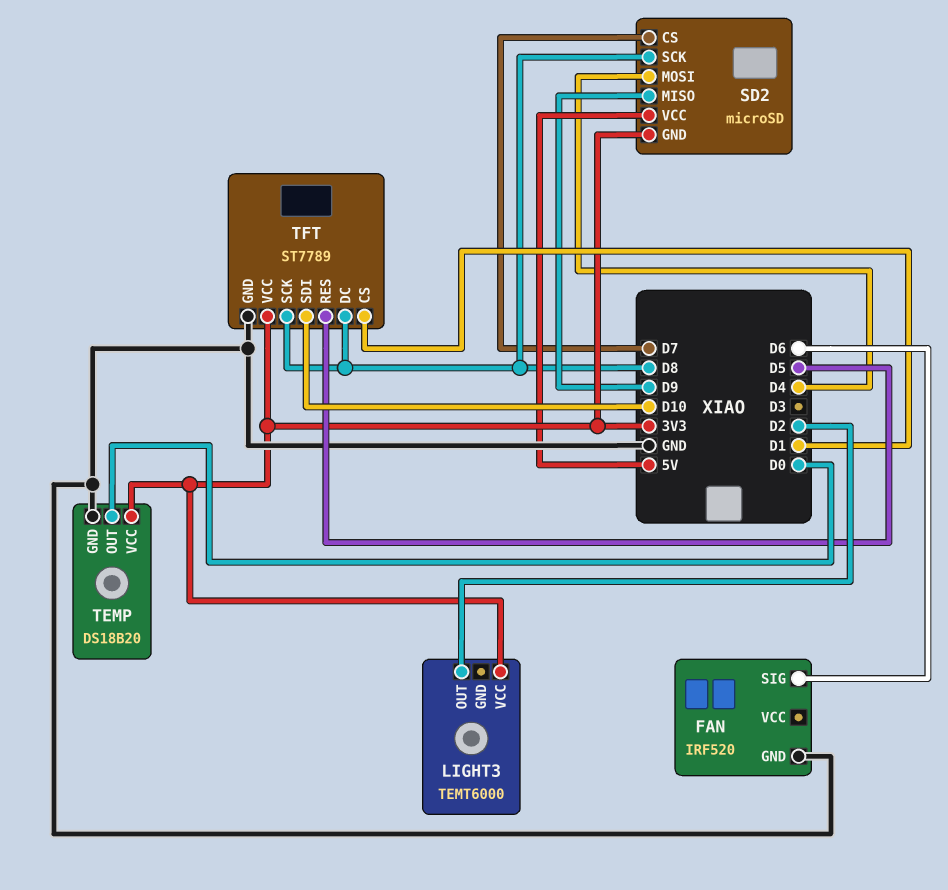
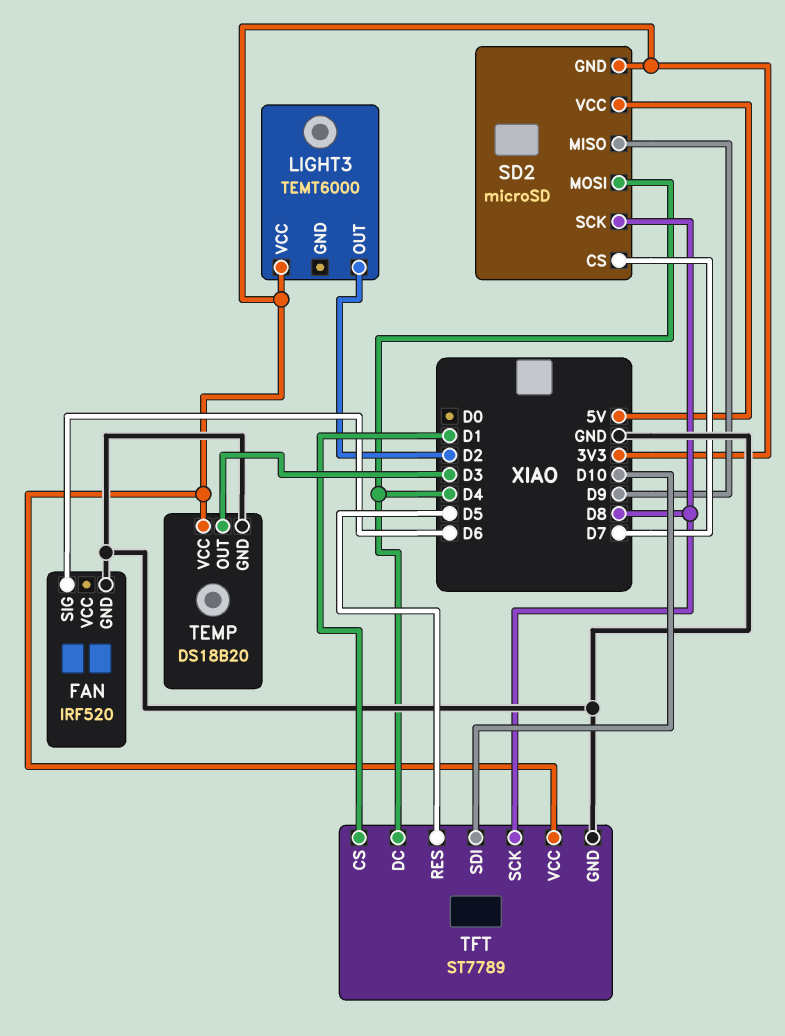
TEMP pin OUT: D0 -> D3
TFT pin DC: D8 -> D4

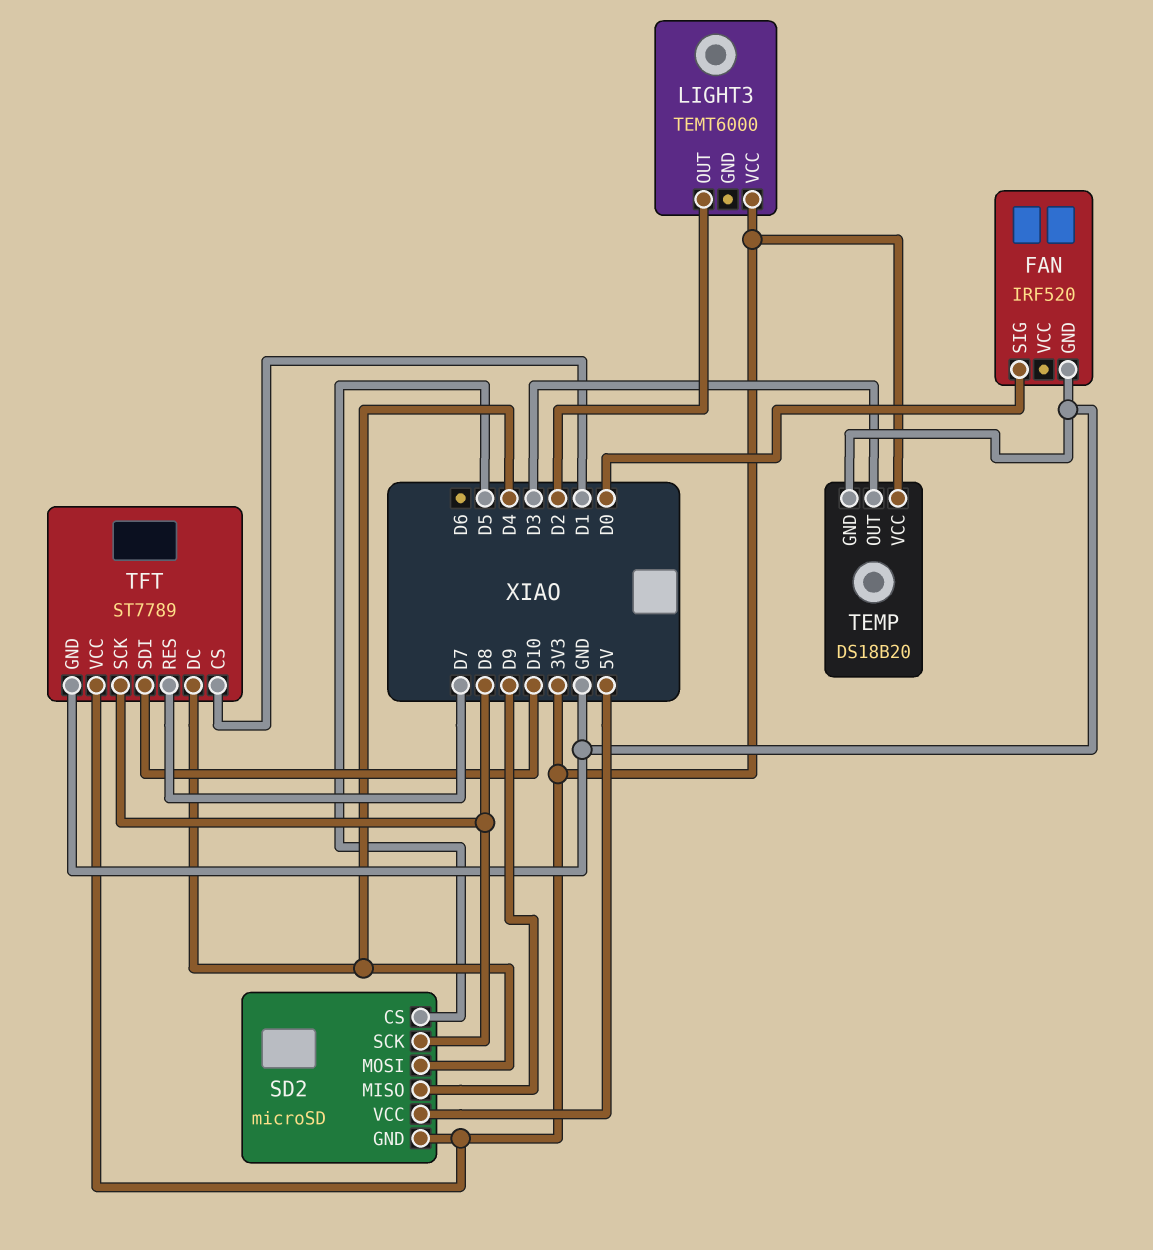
FAN pin SIG: D6 -> D0
SD2 pin CS: D7 -> D5
TFT pin RES: D5 -> D7

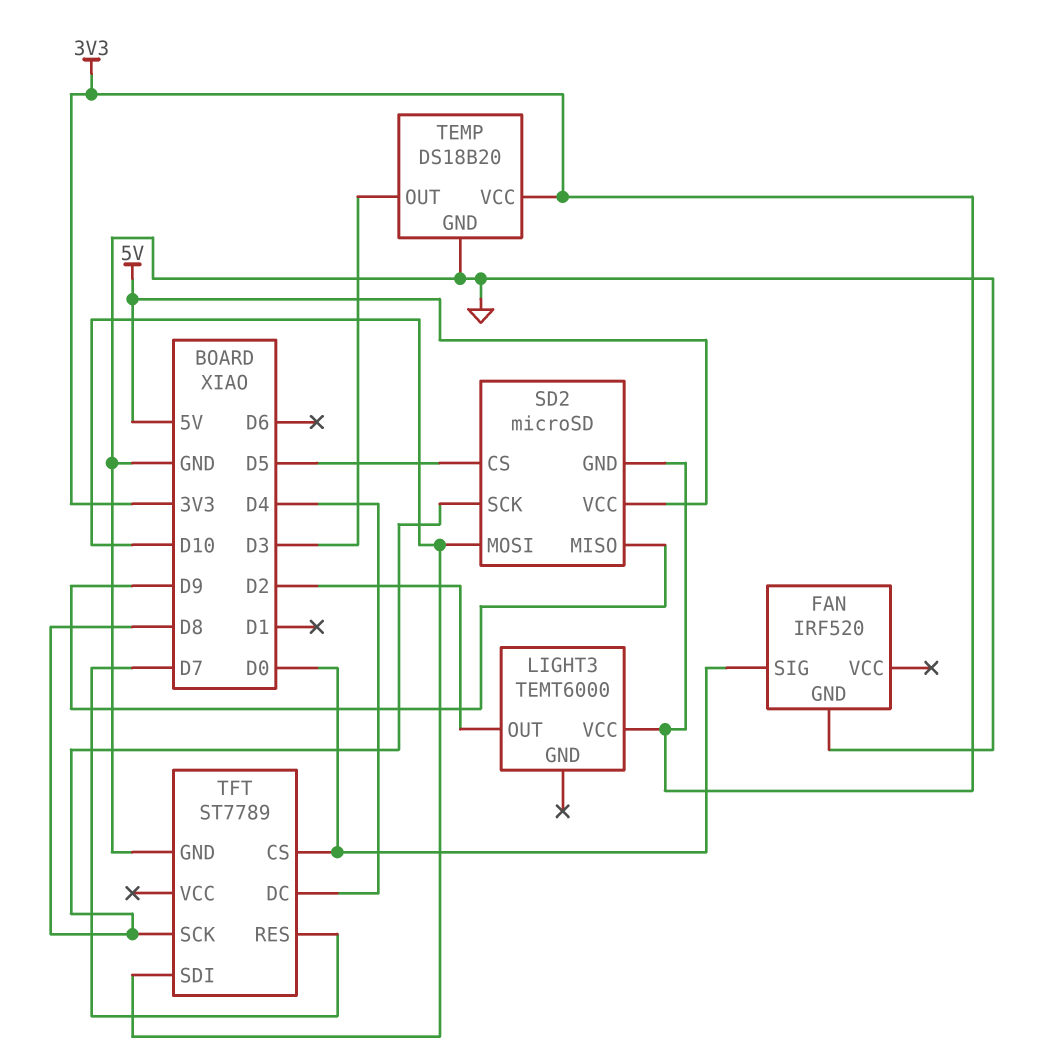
SD2 pin MOSI: D4 -> D10
TFT pin CS: D1 -> D0
TFT pin VCC: 3V3 -> none

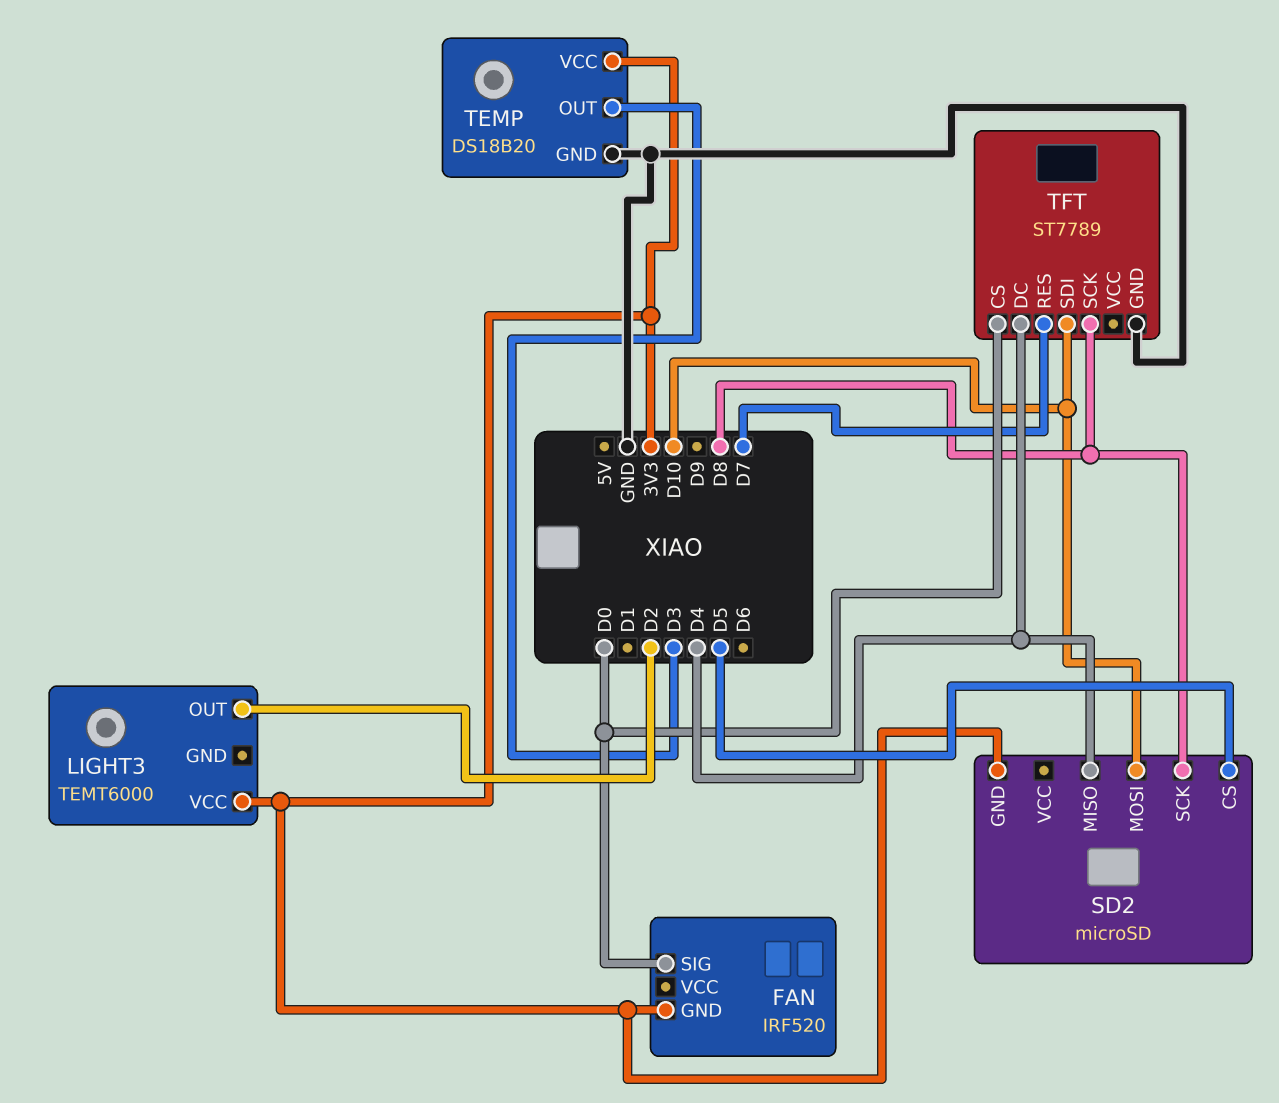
FAN pin GND: GND -> 3V3
SD2 pin MISO: D9 -> D4
SD2 pin VCC: 5V -> none

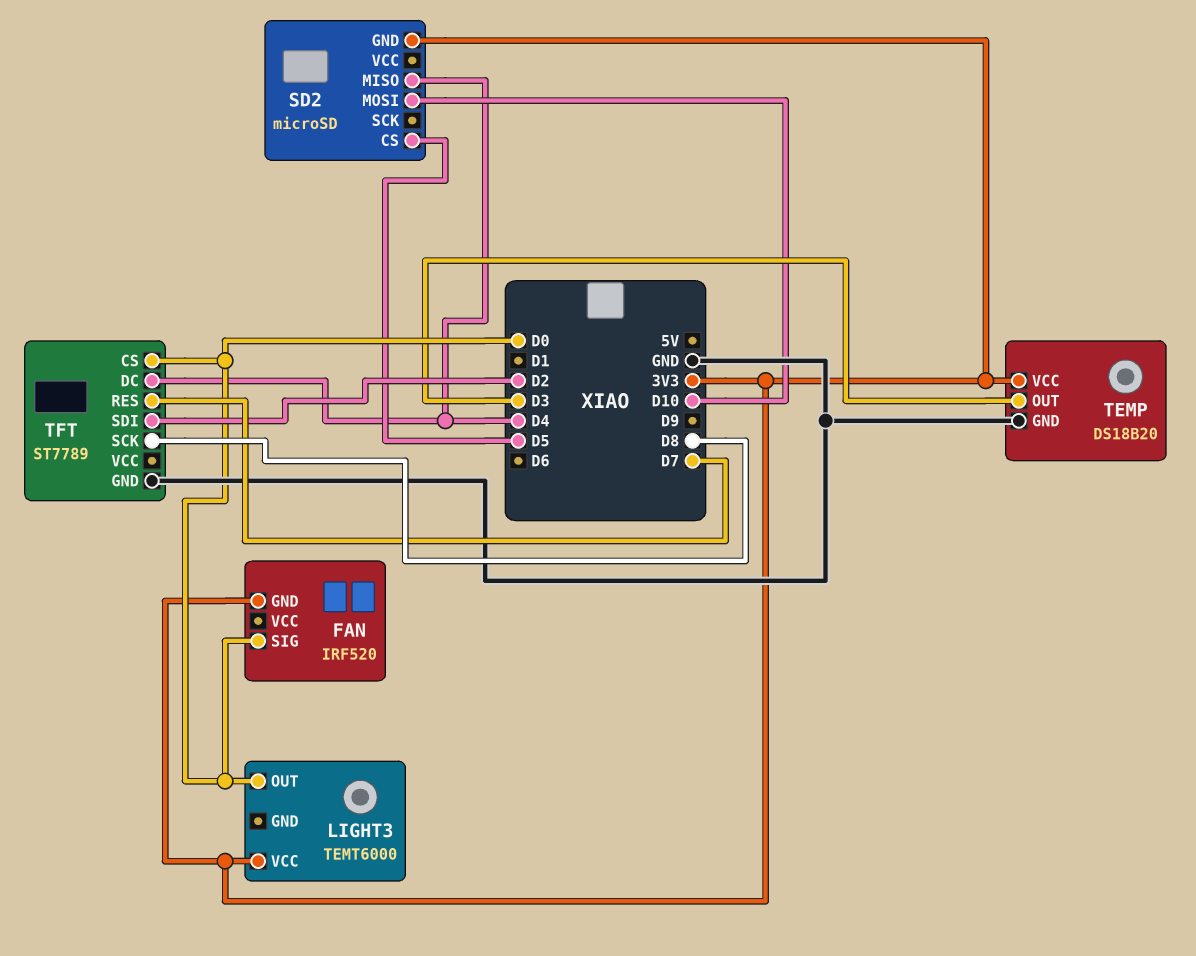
LIGHT3 pin OUT: D2 -> D0
SD2 pin SCK: D8 -> none
TFT pin SDI: D10 -> D2

